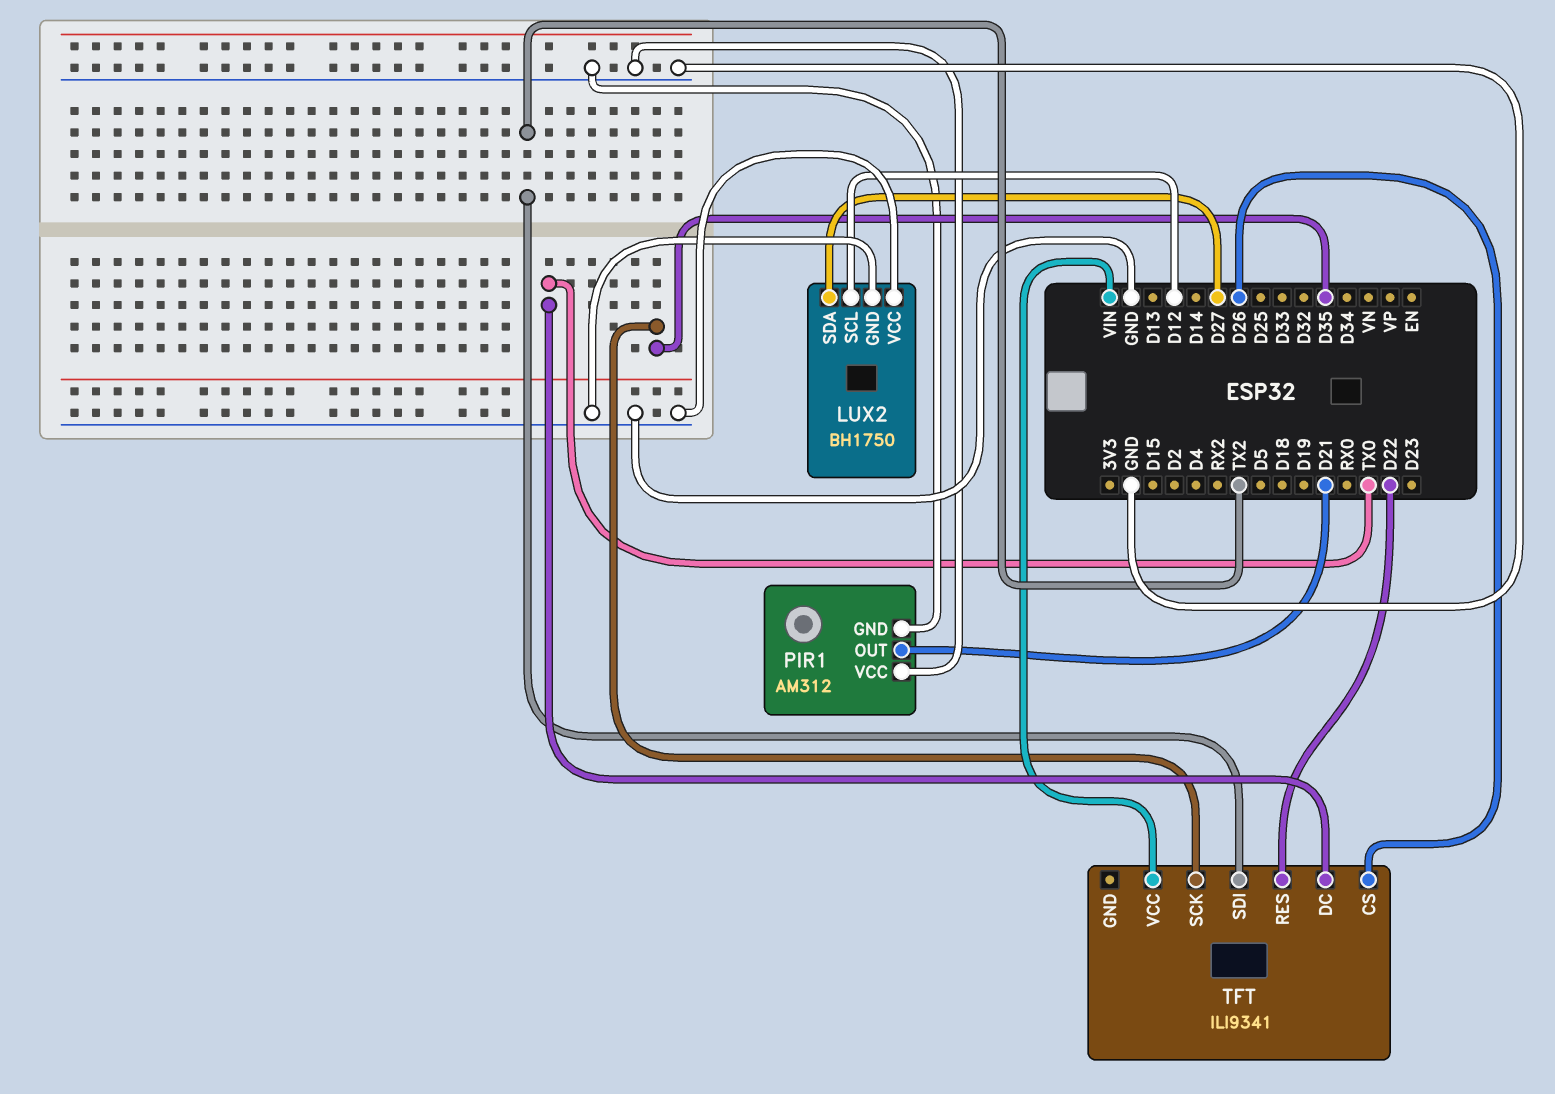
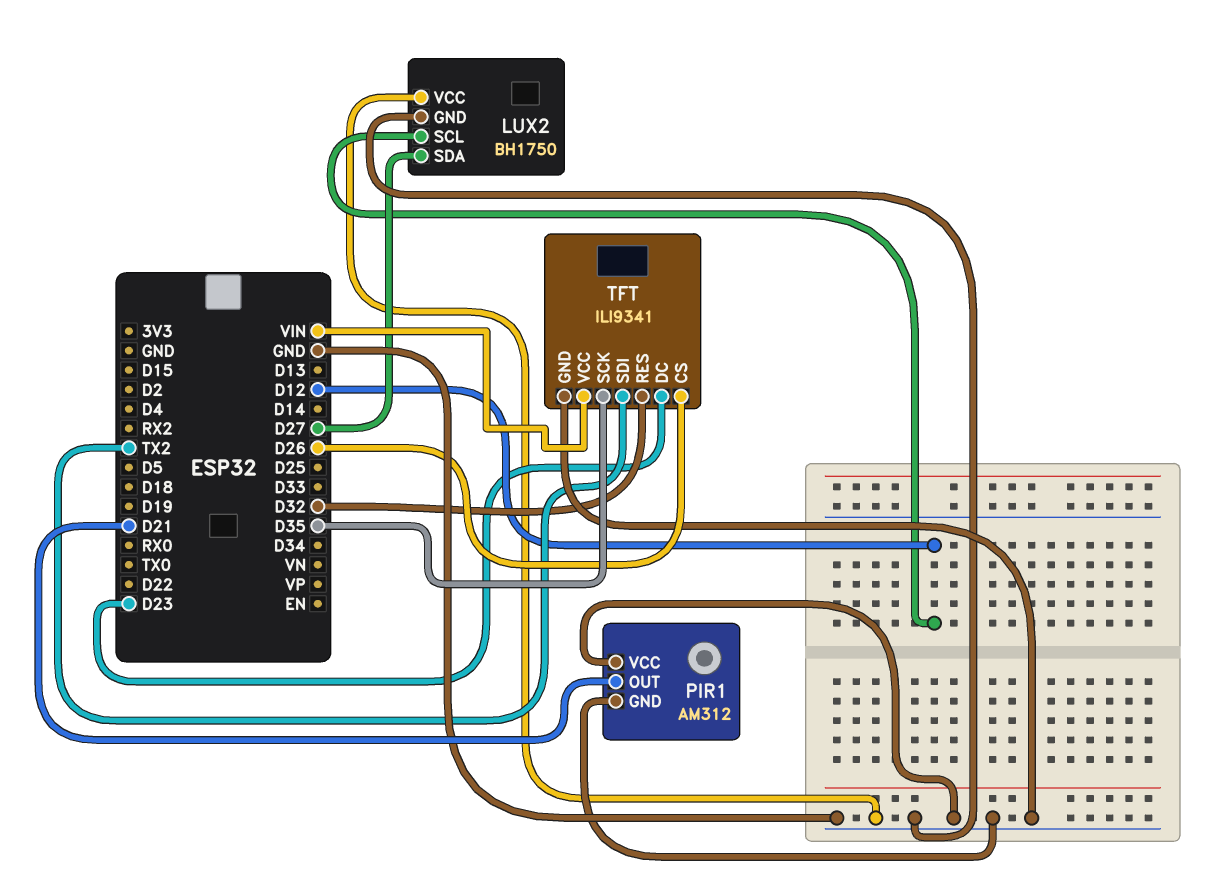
TFT pin DC: TX0 -> D23
TFT pin GND: none -> GND
TFT pin RES: D22 -> D32

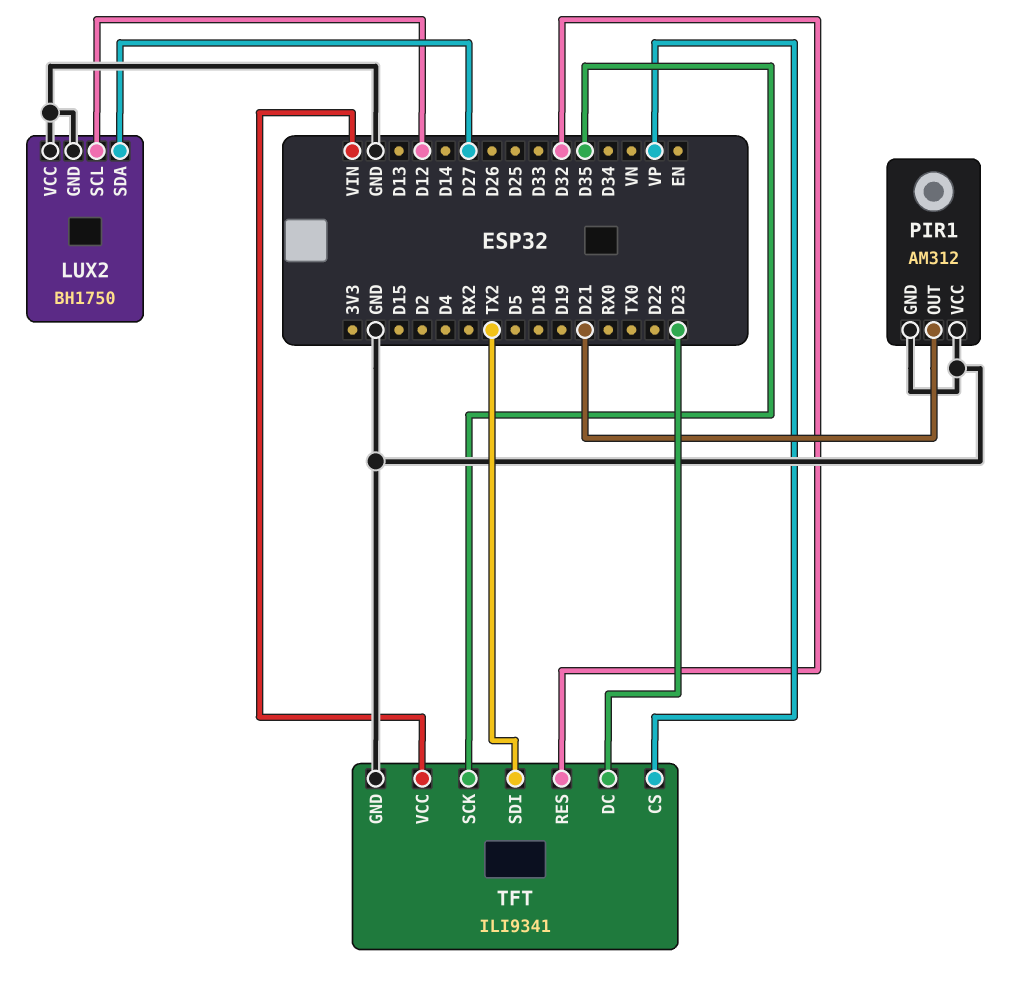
TFT pin CS: D26 -> VP

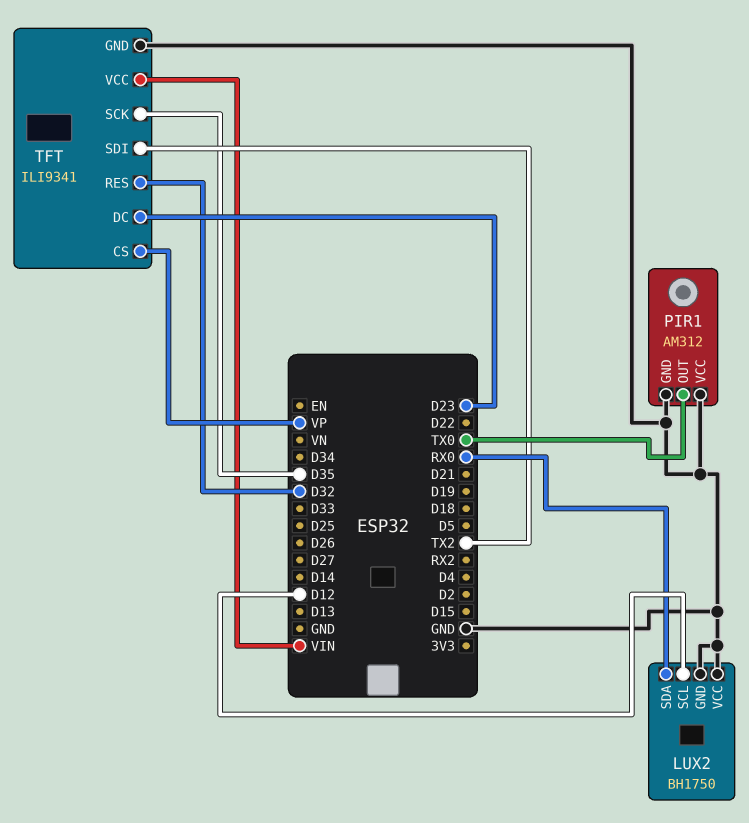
LUX2 pin SDA: D27 -> RX0
PIR1 pin OUT: D21 -> TX0

